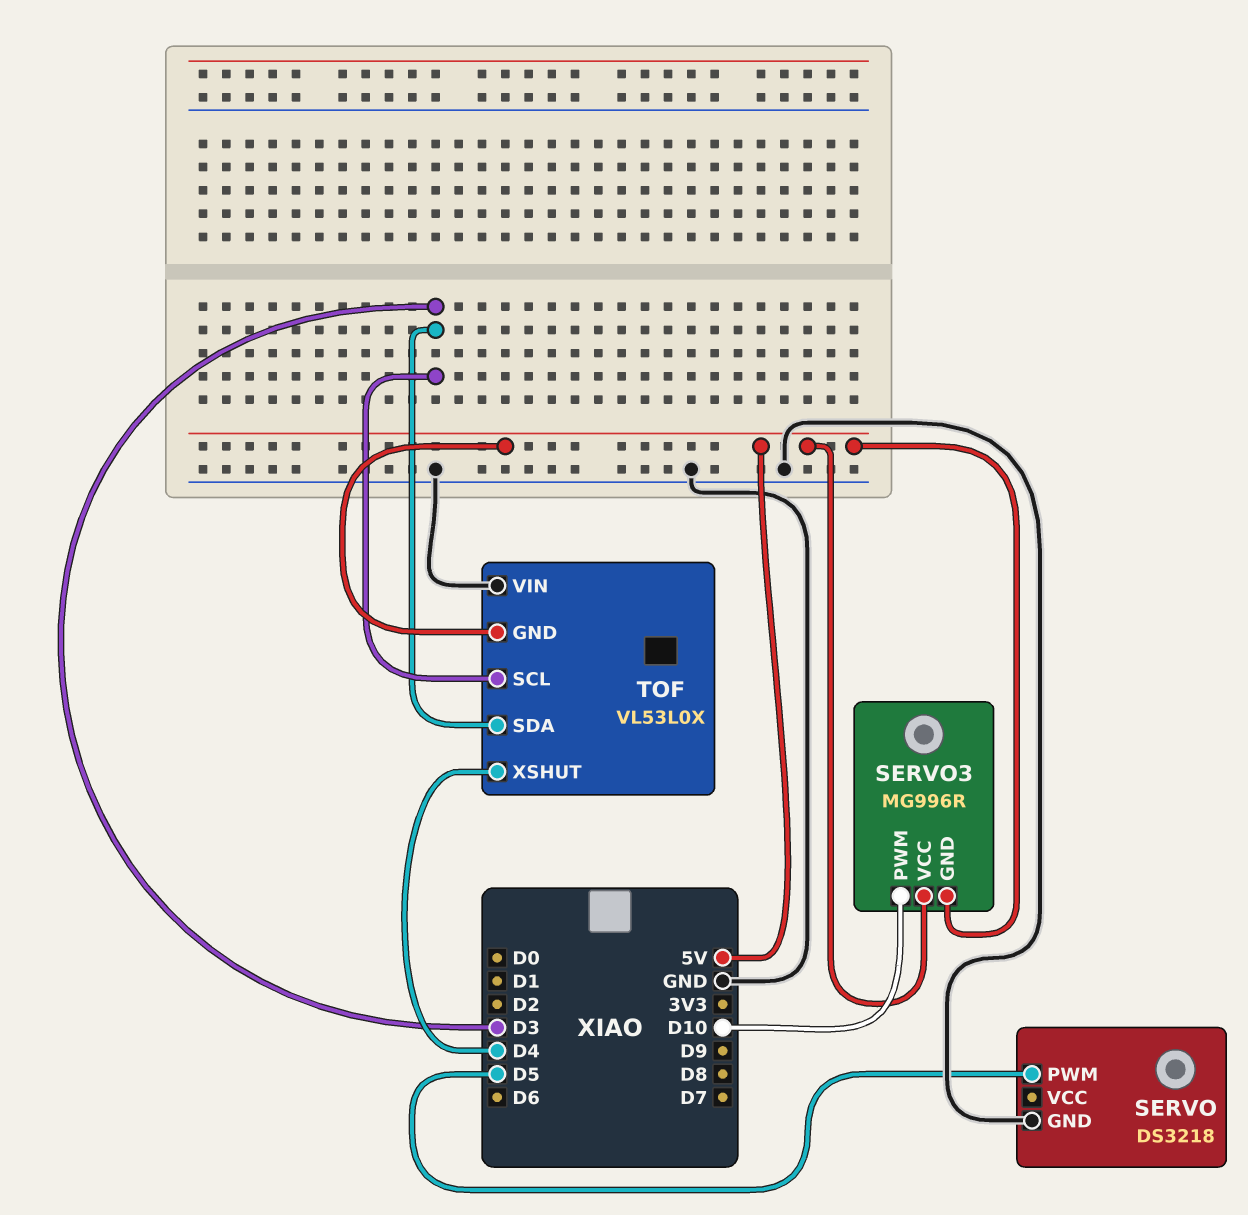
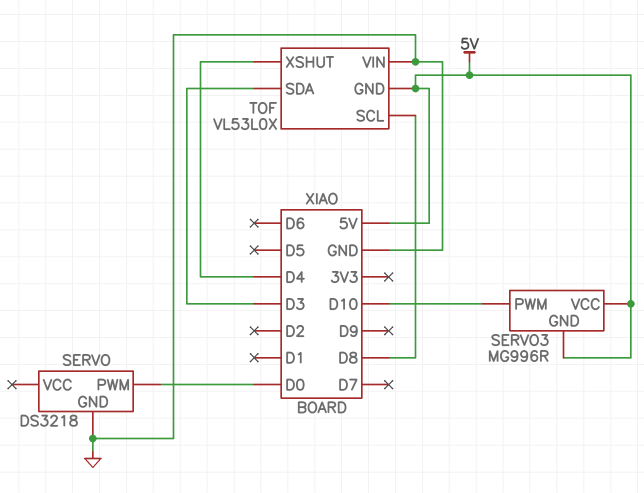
SERVO pin PWM: D5 -> D0
TOF pin SCL: D3 -> D8

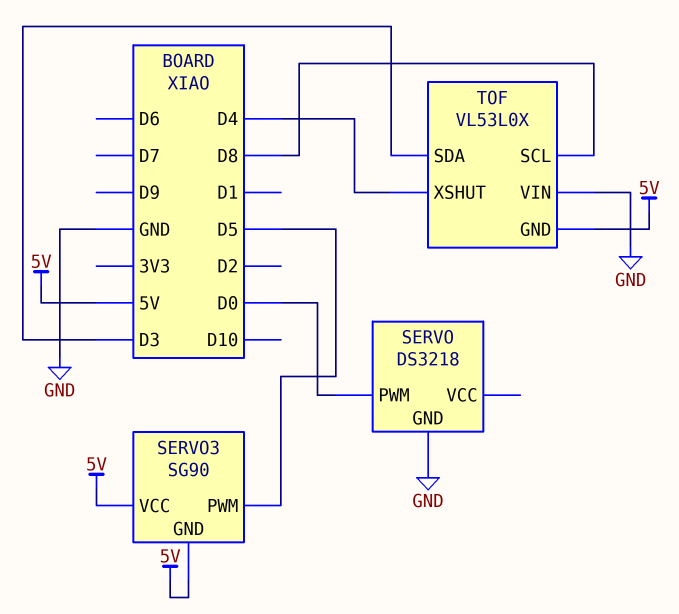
SERVO3: MG996R -> SG90
SERVO3 pin PWM: D10 -> D5

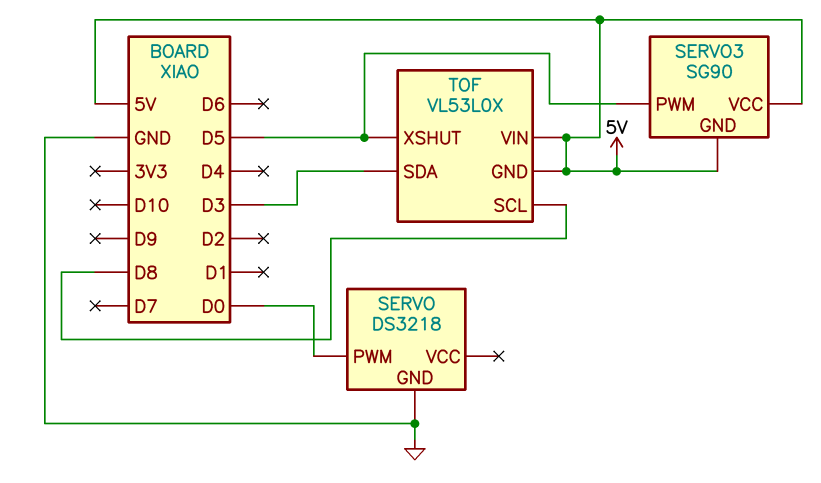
TOF pin VIN: GND -> 5V
TOF pin XSHUT: D4 -> D5

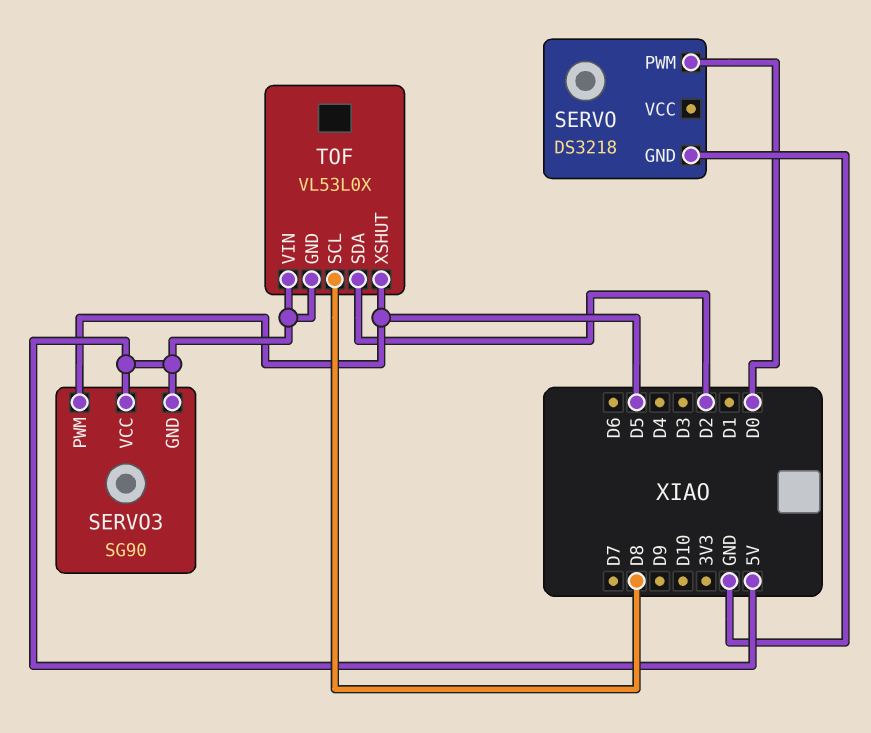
TOF pin SDA: D3 -> D2

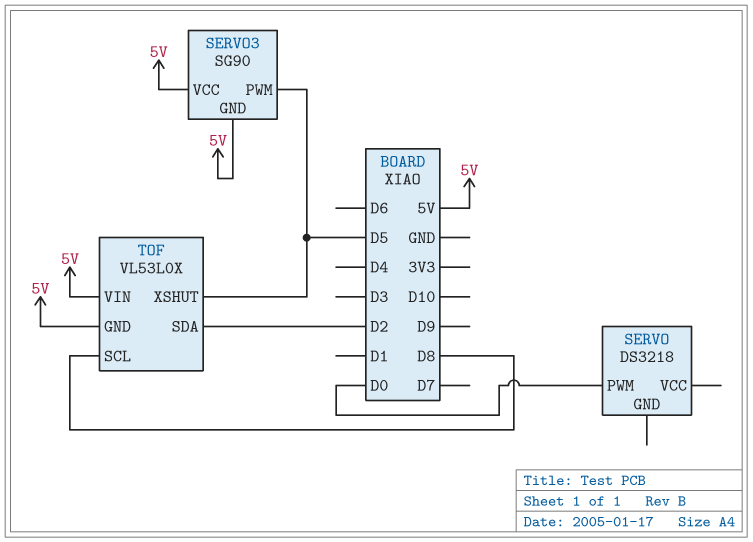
SERVO pin GND: GND -> none

